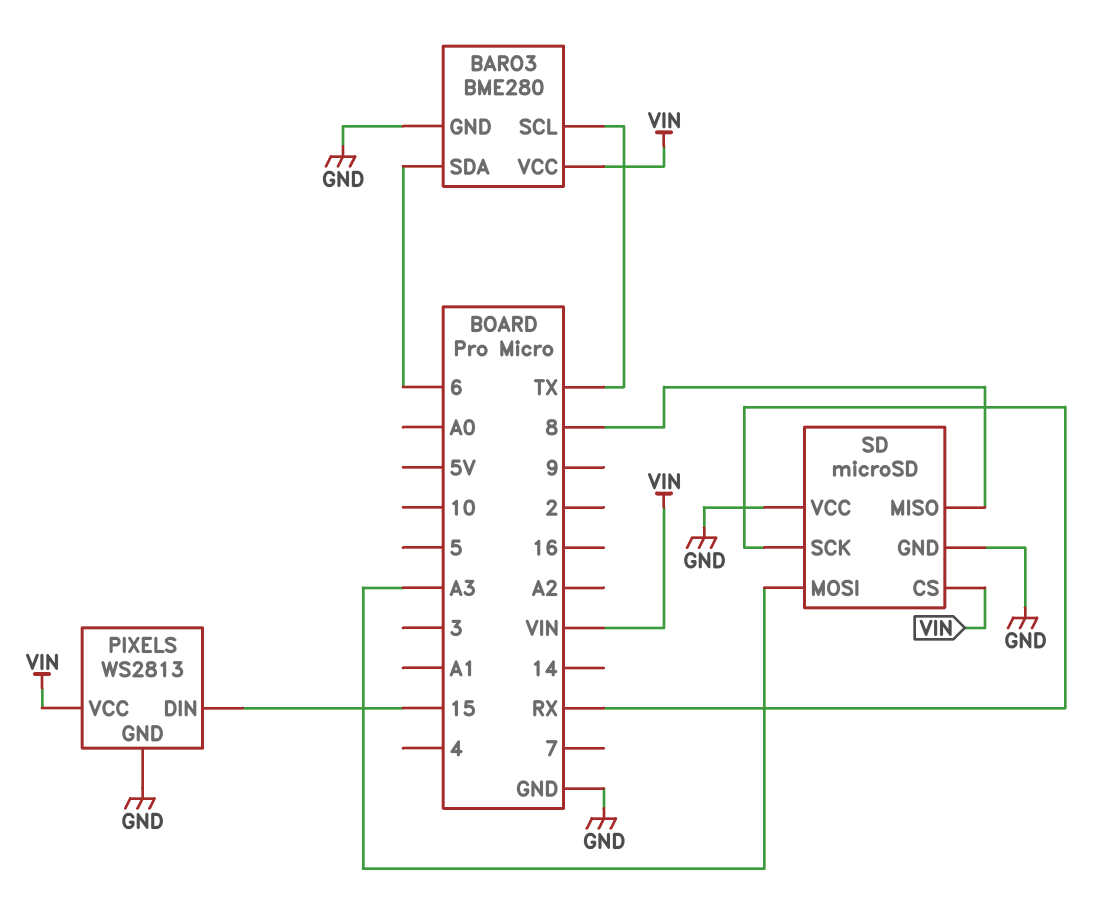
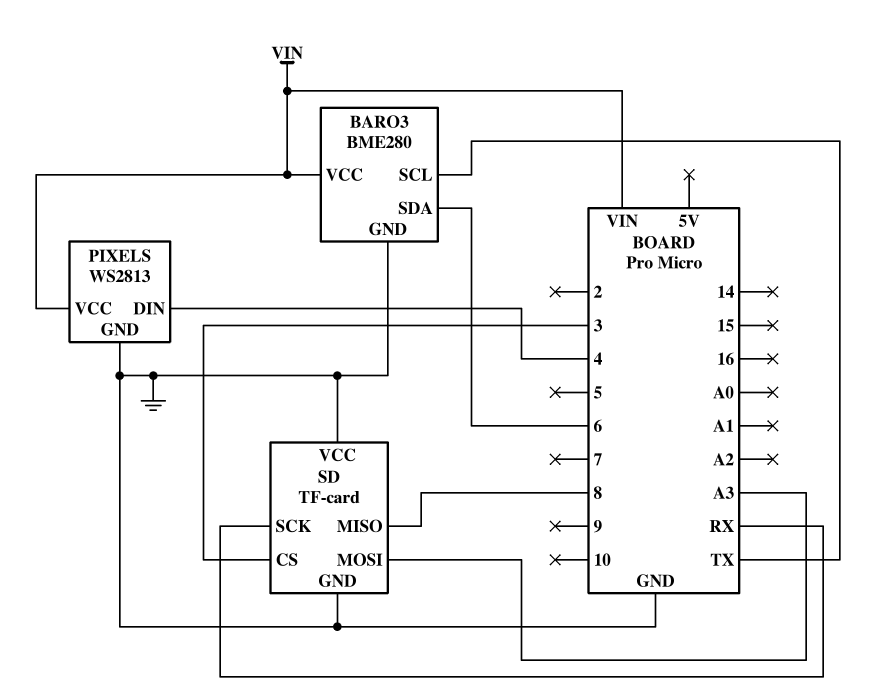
PIXELS pin DIN: 15 -> 4
SD: microSD -> TF-card
SD pin CS: VIN -> 3

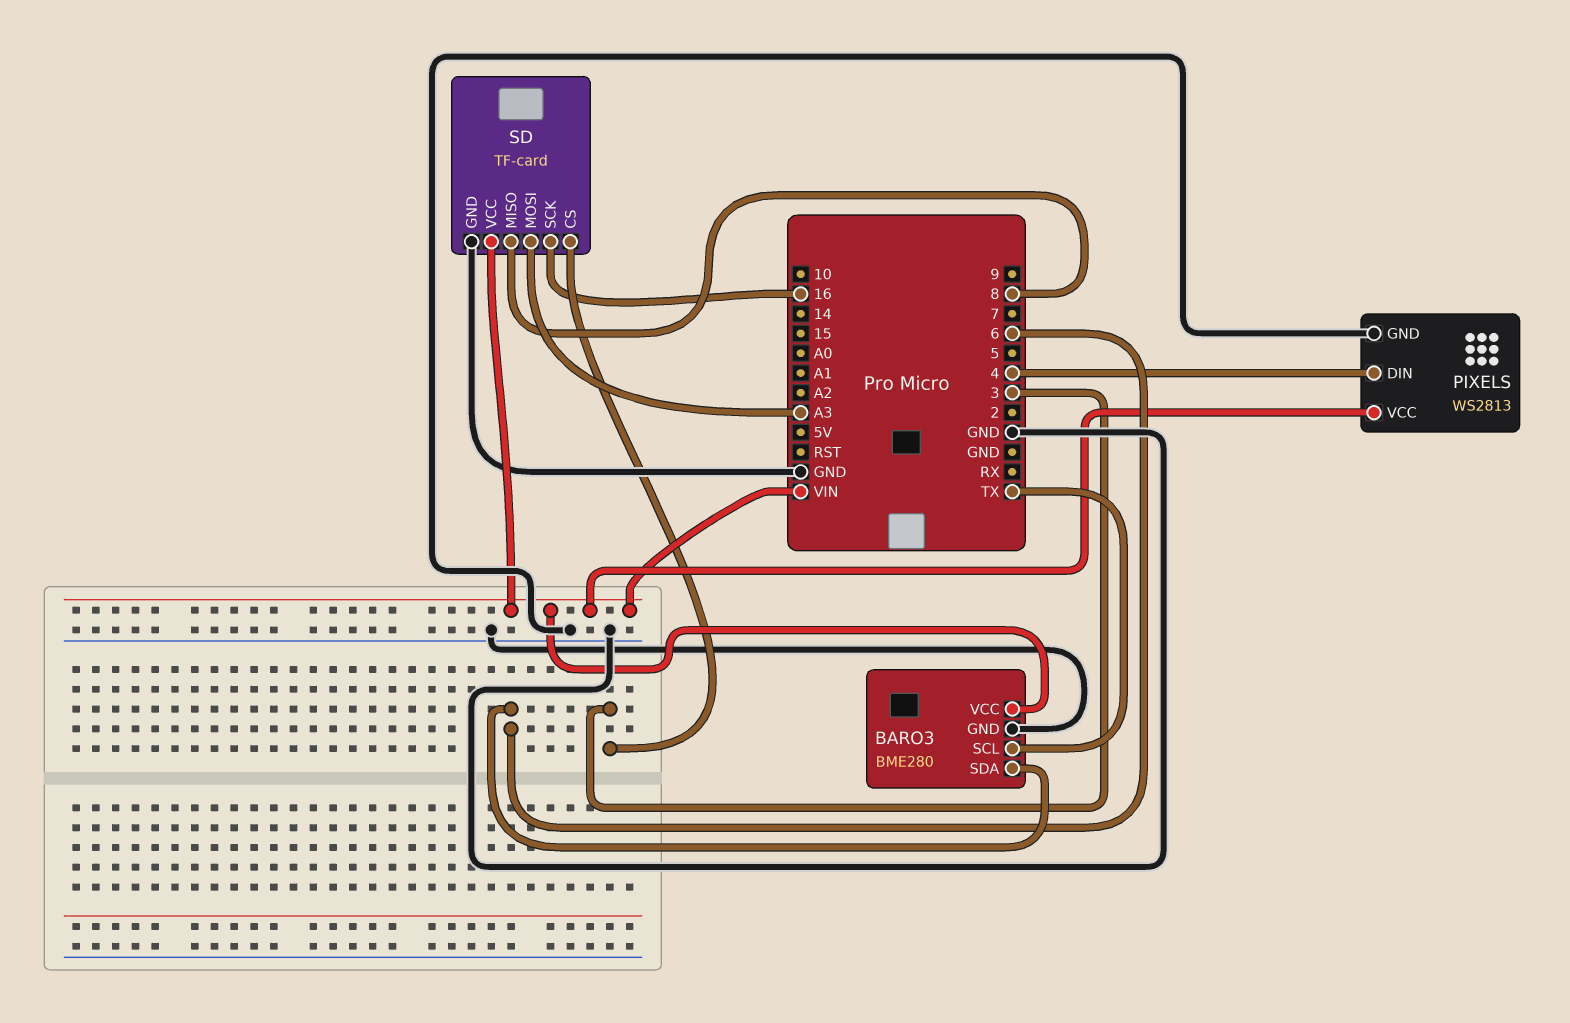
SD pin SCK: RX -> 16
SD pin VCC: GND -> VIN

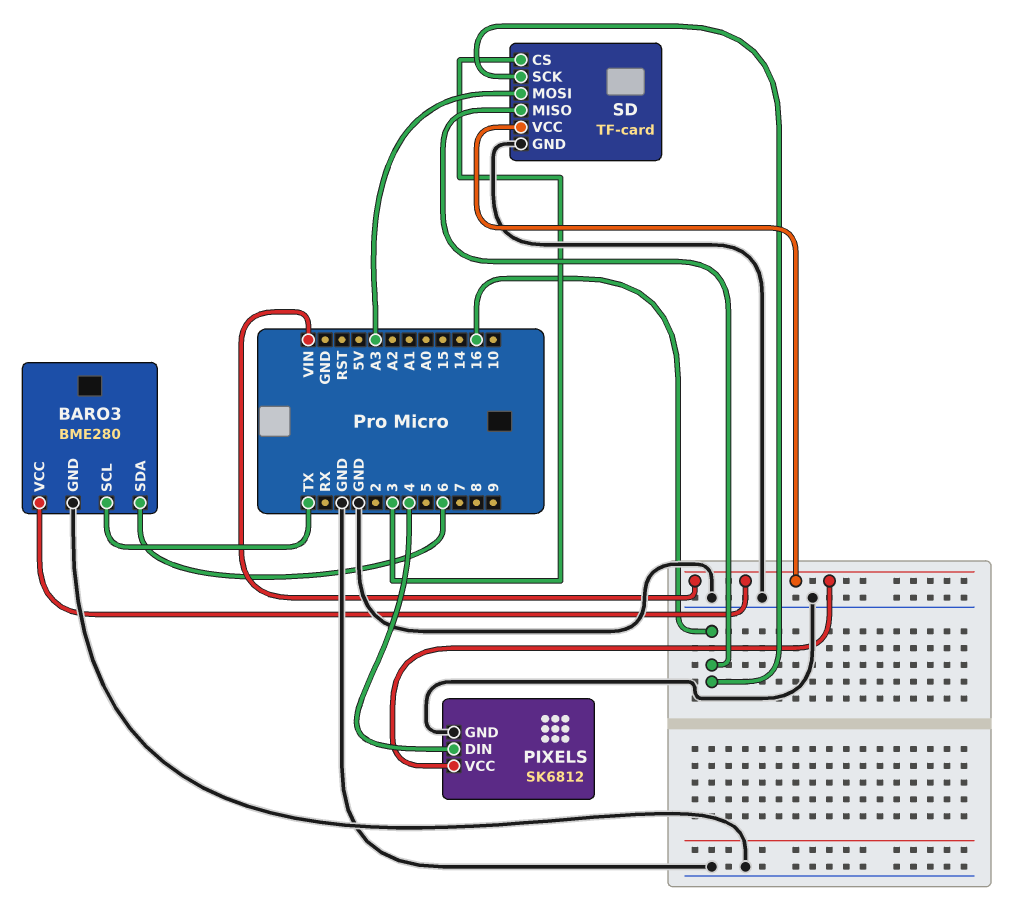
PIXELS: WS2813 -> SK6812
SD pin MISO: 8 -> 16

